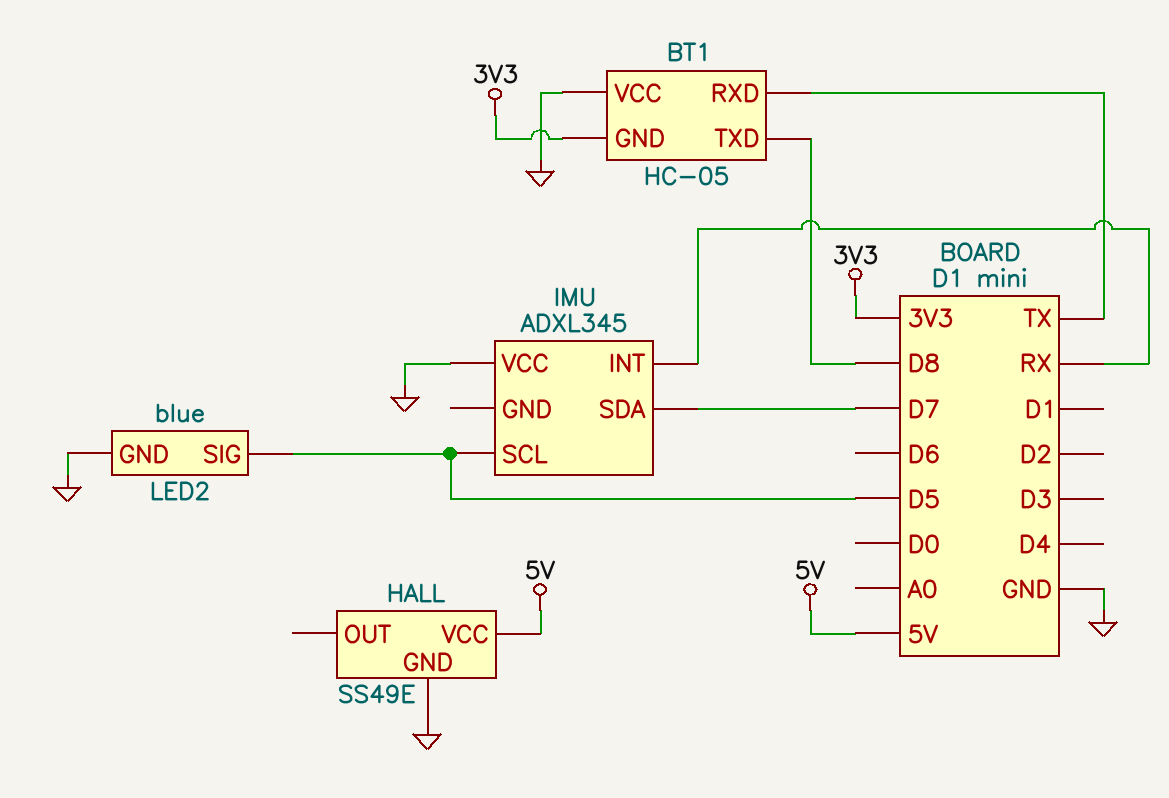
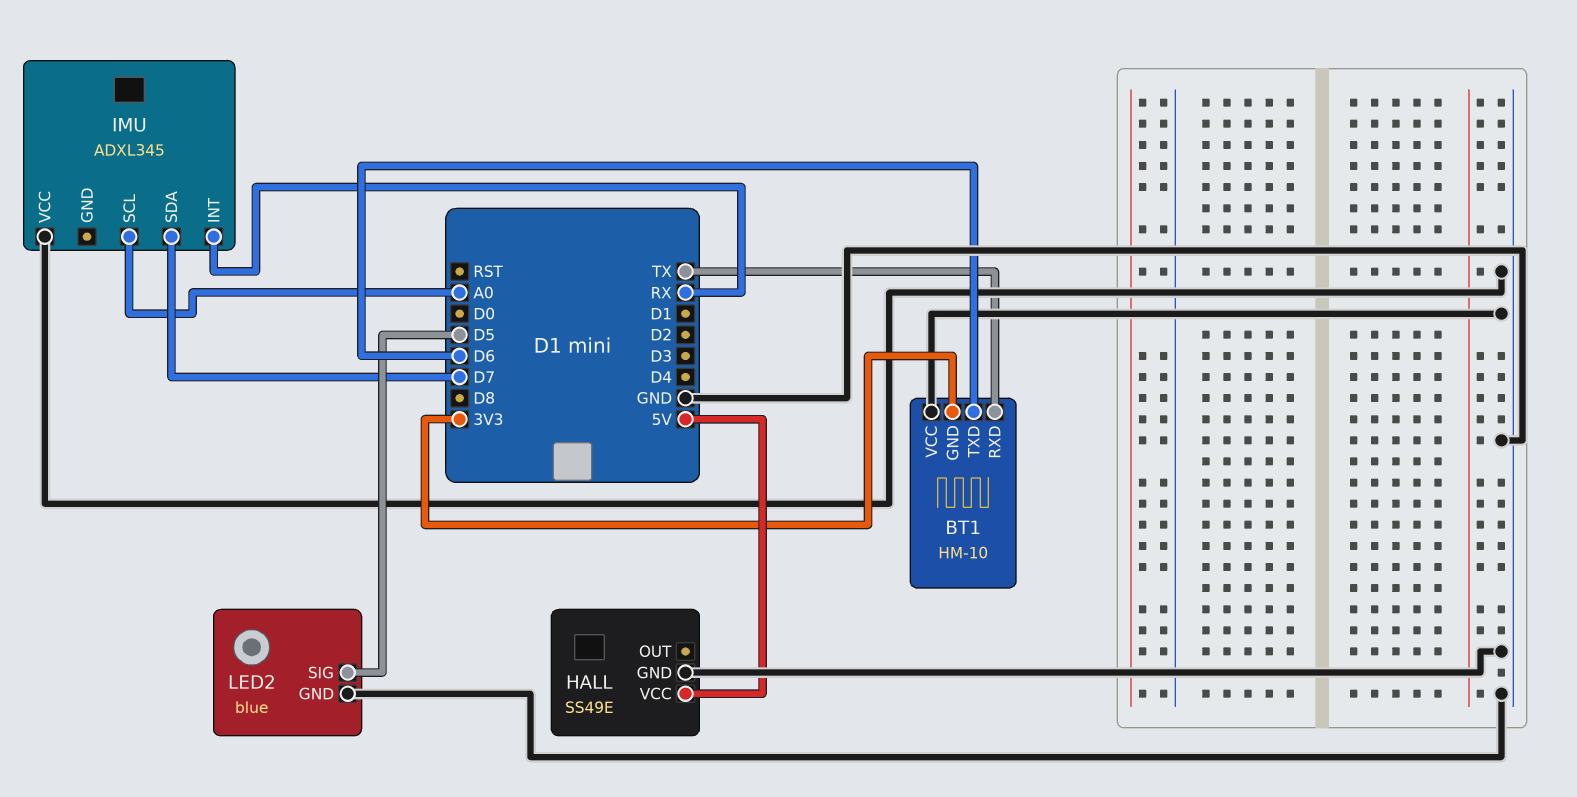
BT1: HC-05 -> HM-10
BT1 pin TXD: D8 -> D6
IMU pin SCL: D5 -> A0

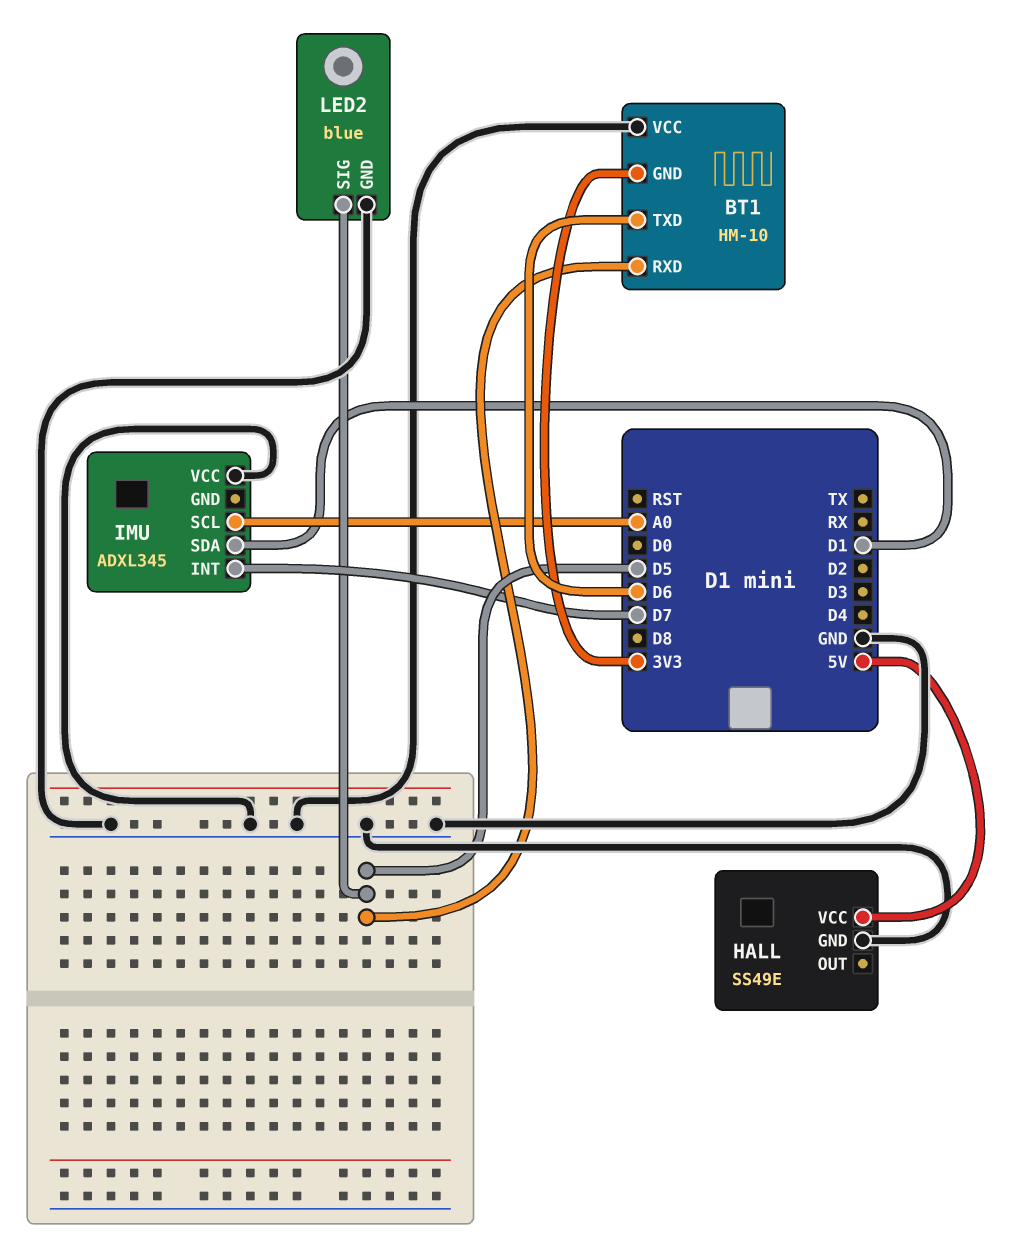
BT1 pin RXD: TX -> D5
IMU pin INT: RX -> D7
IMU pin SDA: D7 -> D1

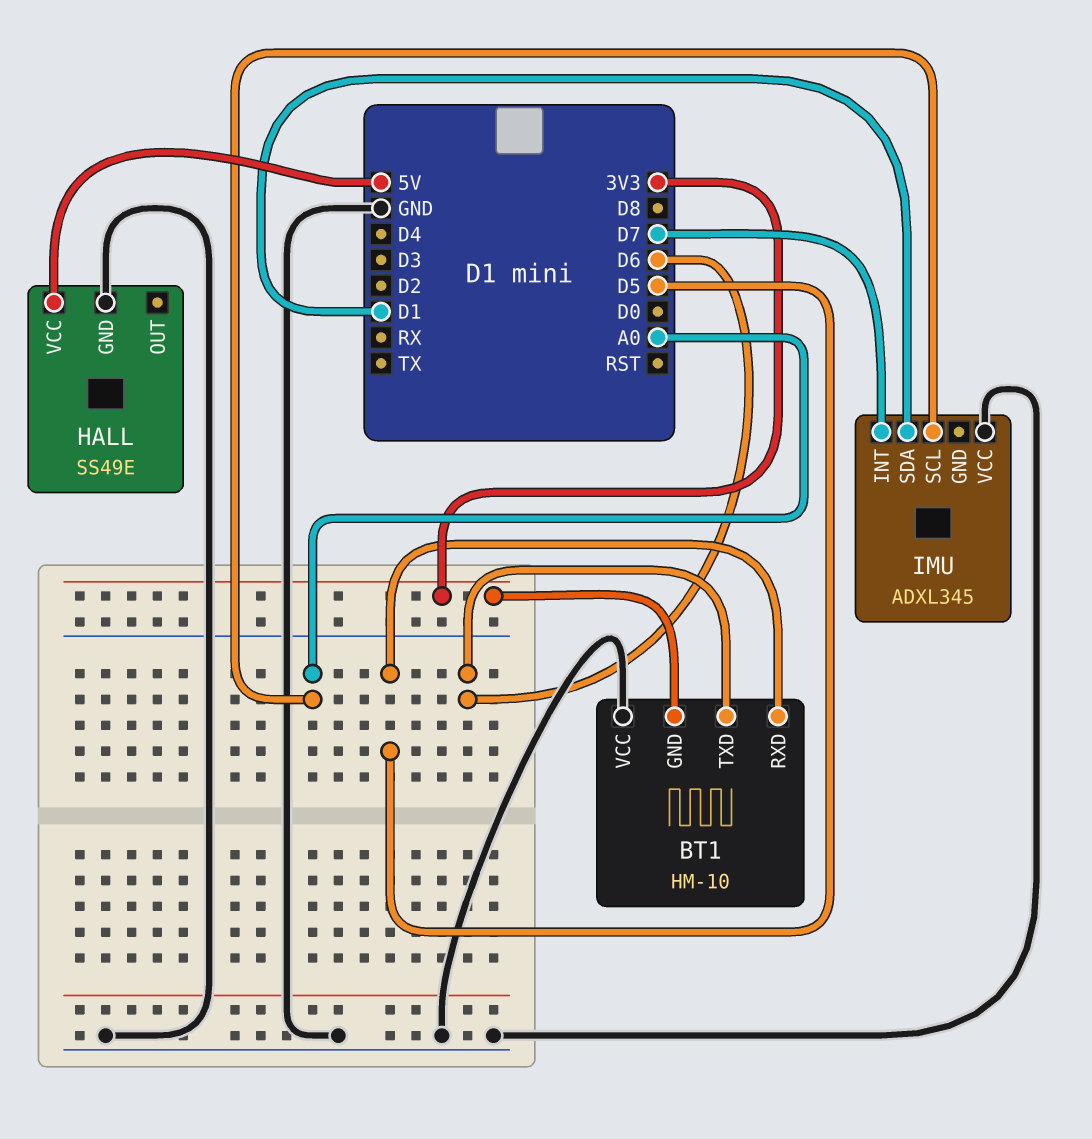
LED2: blue -> none
LED2 pin GND: GND -> none
LED2 pin SIG: D5 -> none

